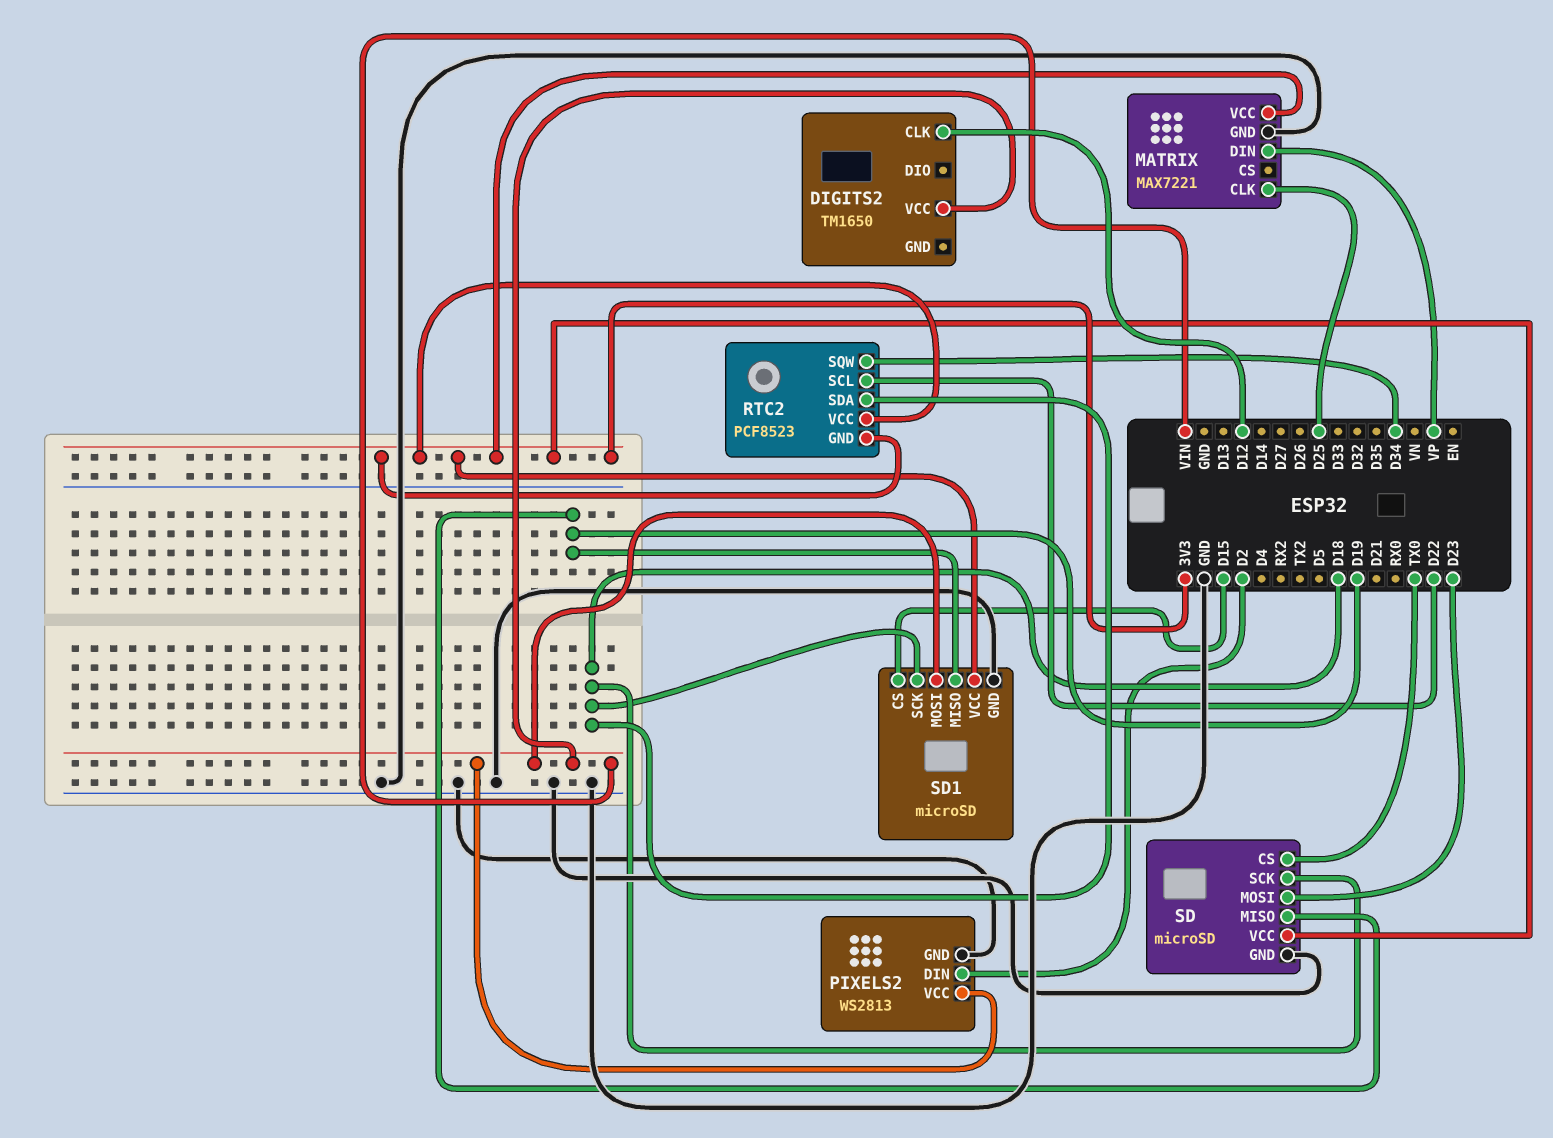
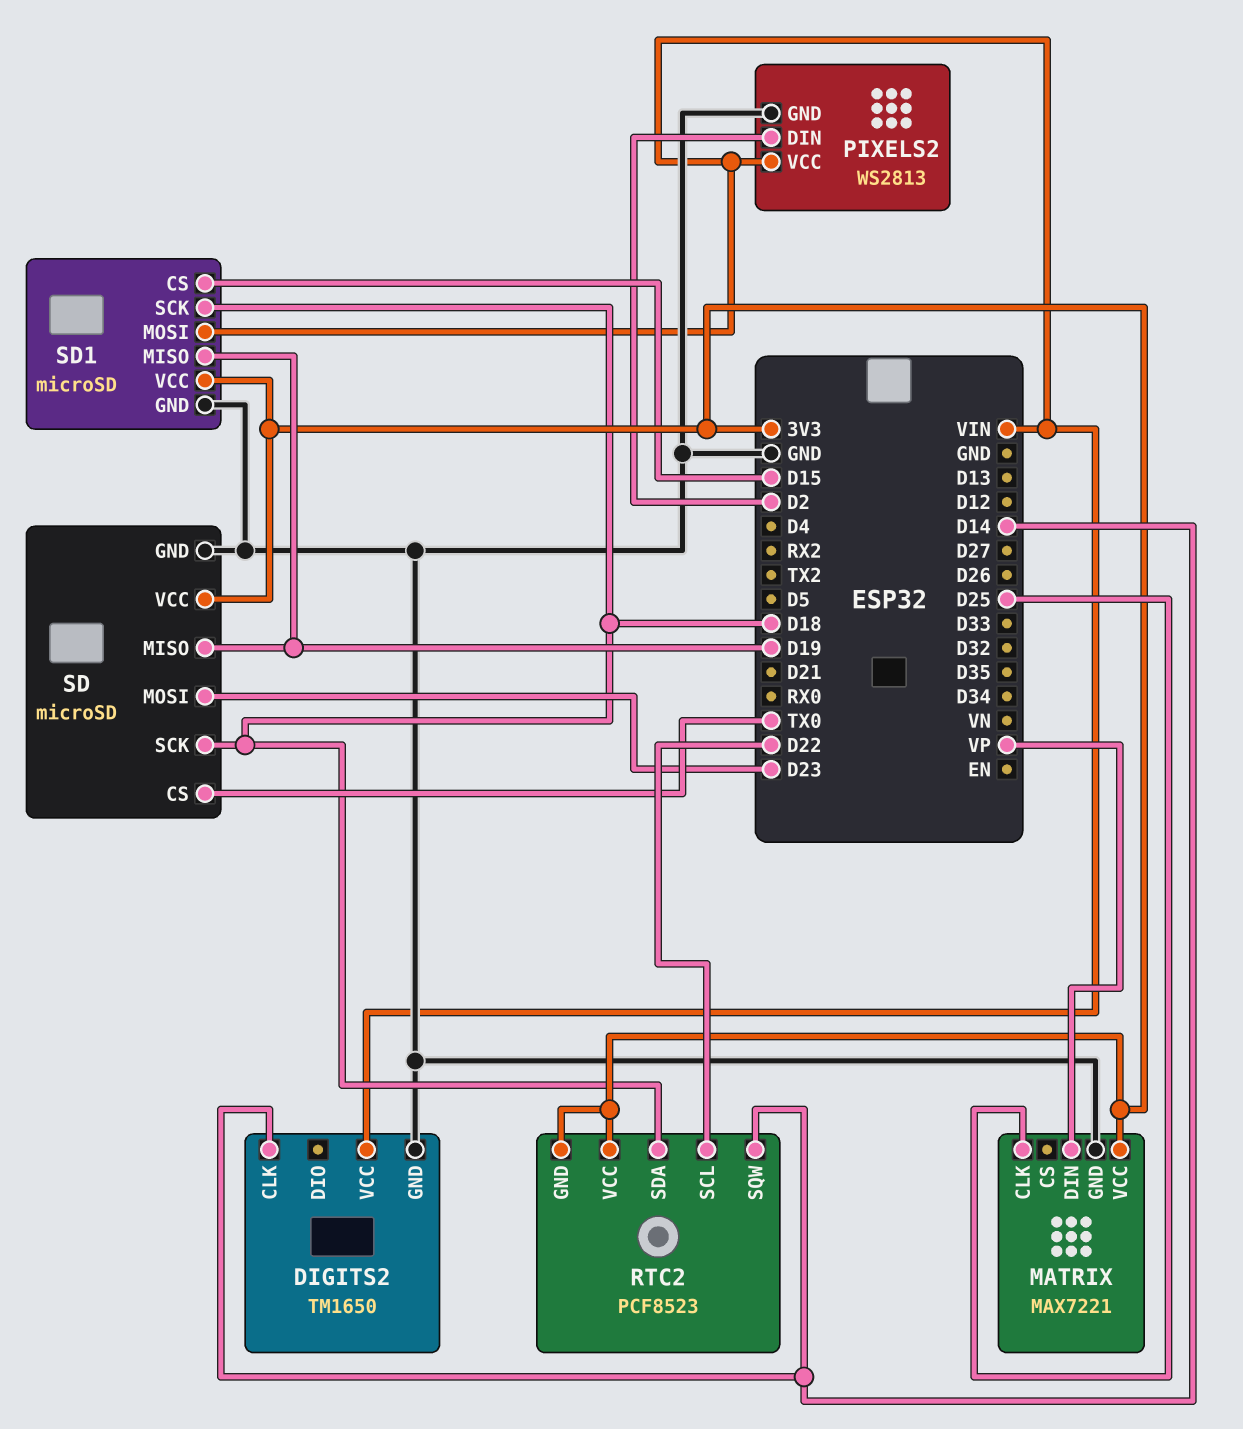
DIGITS2 pin CLK: D12 -> D14
DIGITS2 pin GND: none -> GND
RTC2 pin SQW: D34 -> D14

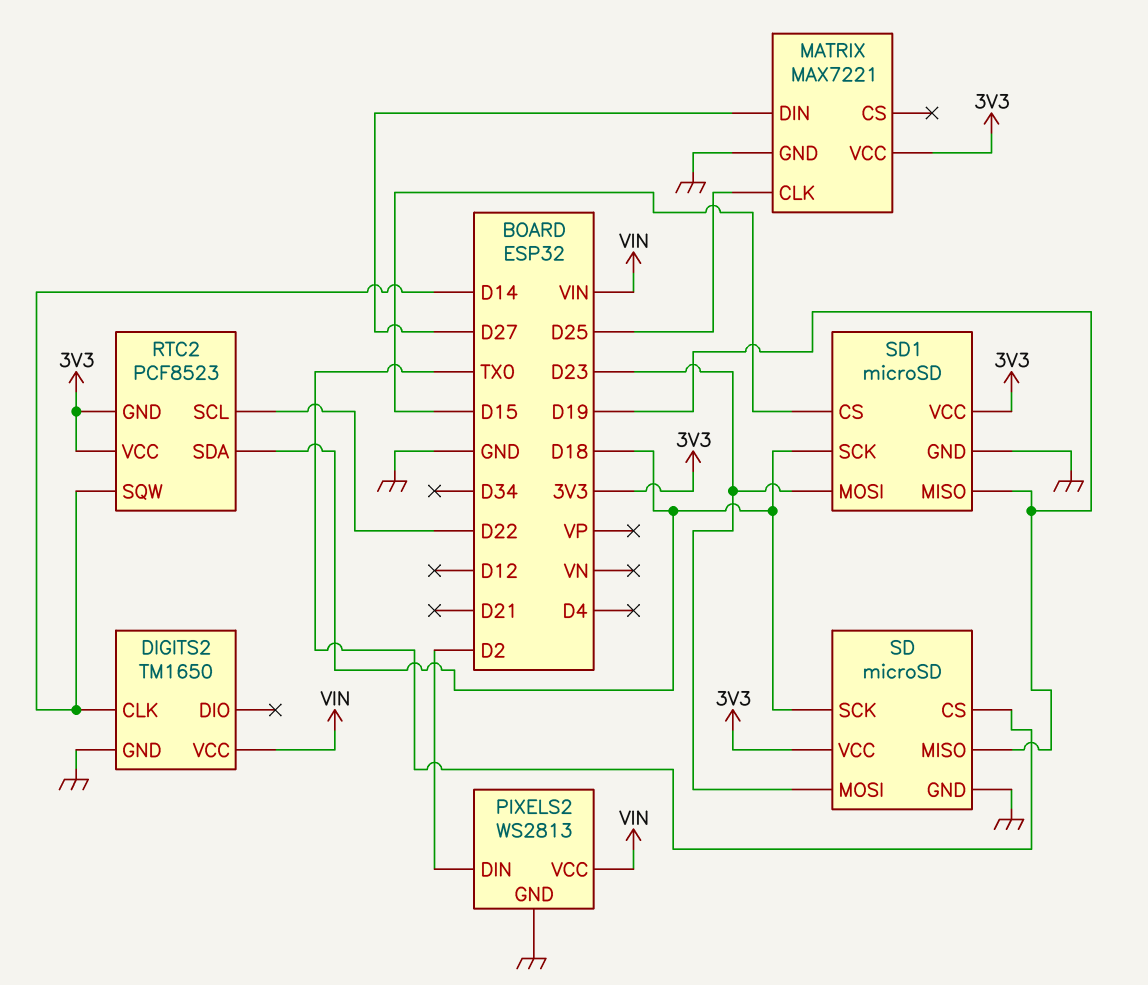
MATRIX pin DIN: VP -> D27
SD1 pin MOSI: VIN -> D23

